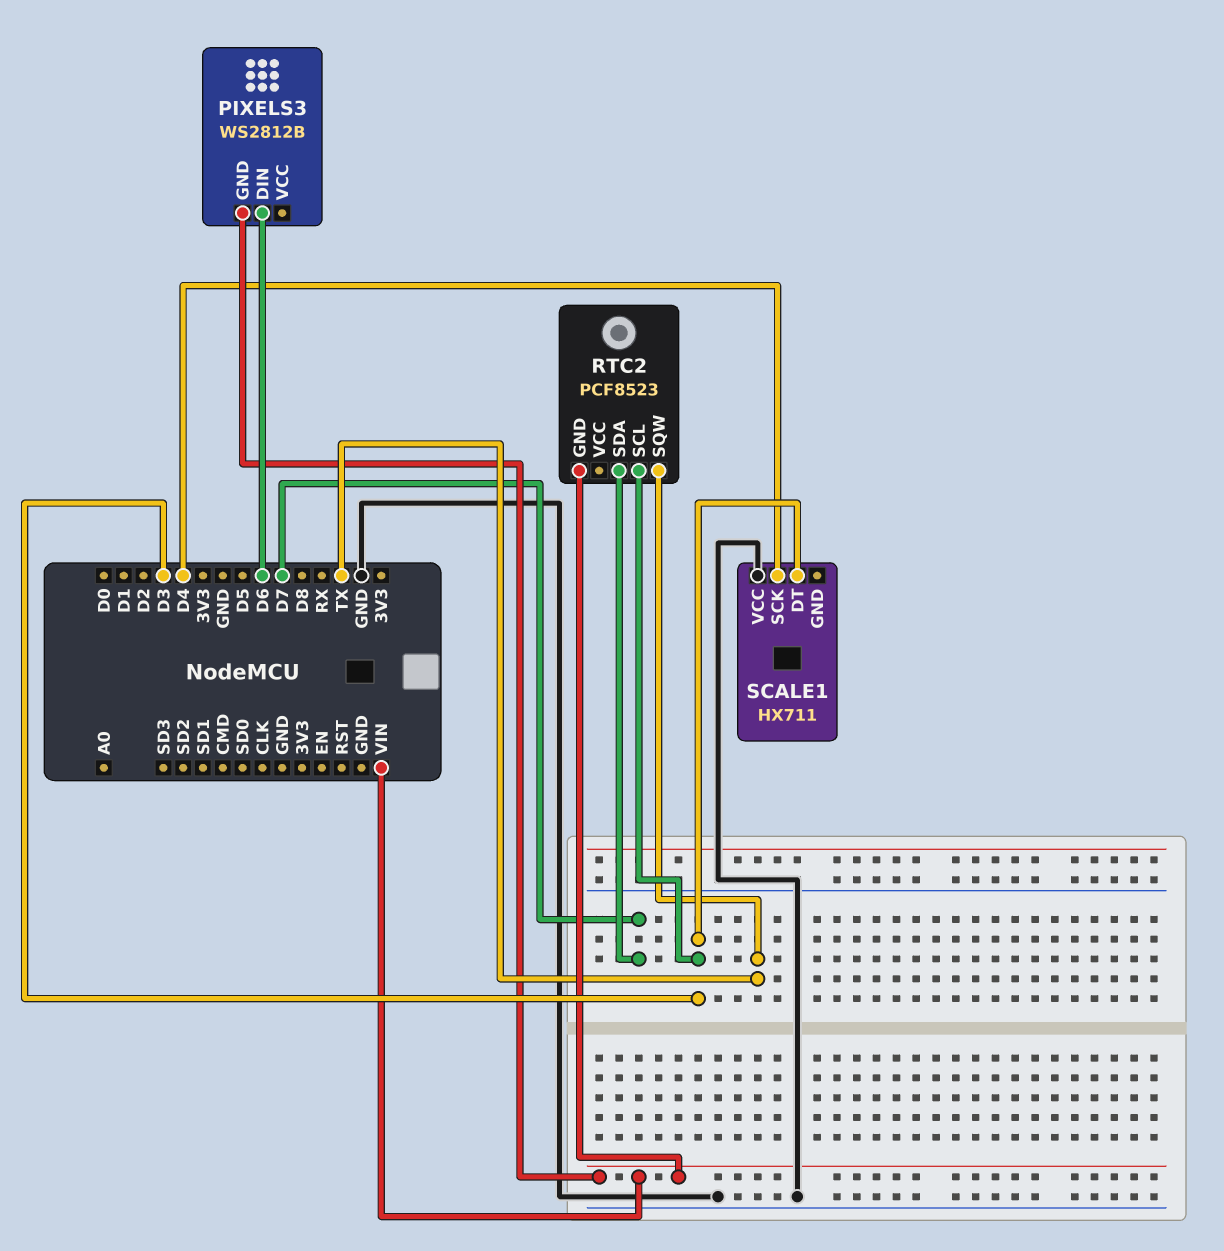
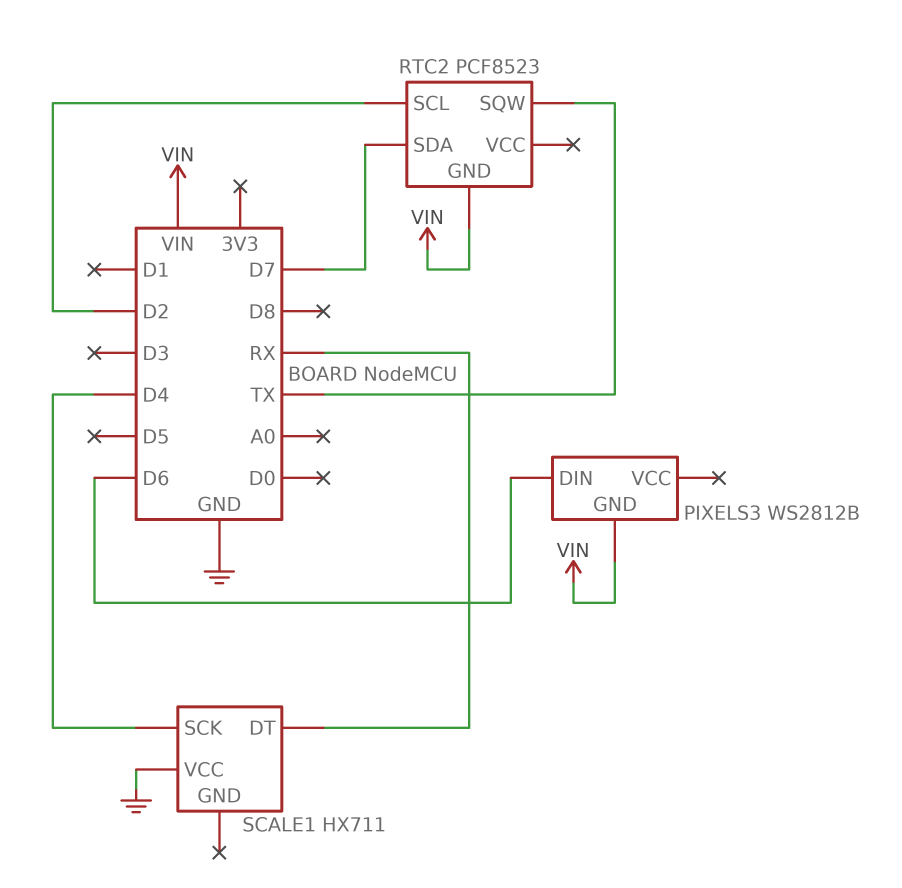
RTC2 pin SCL: D3 -> D2
SCALE1 pin DT: D3 -> RX

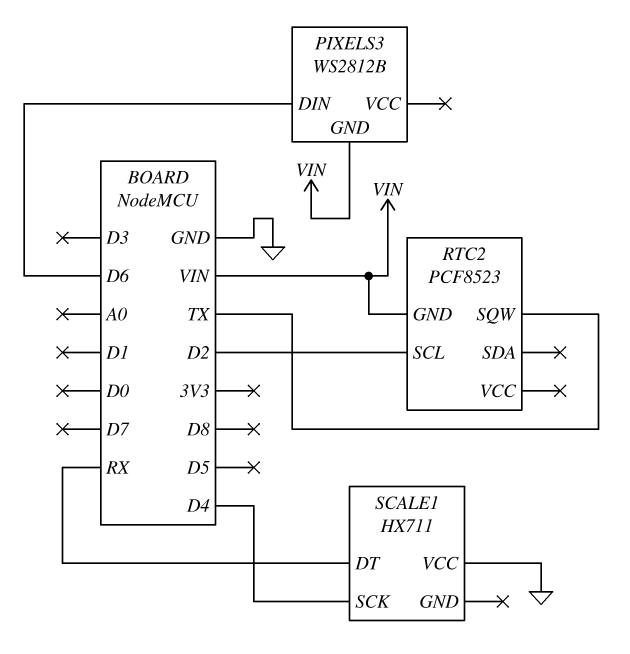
RTC2 pin SDA: D7 -> none

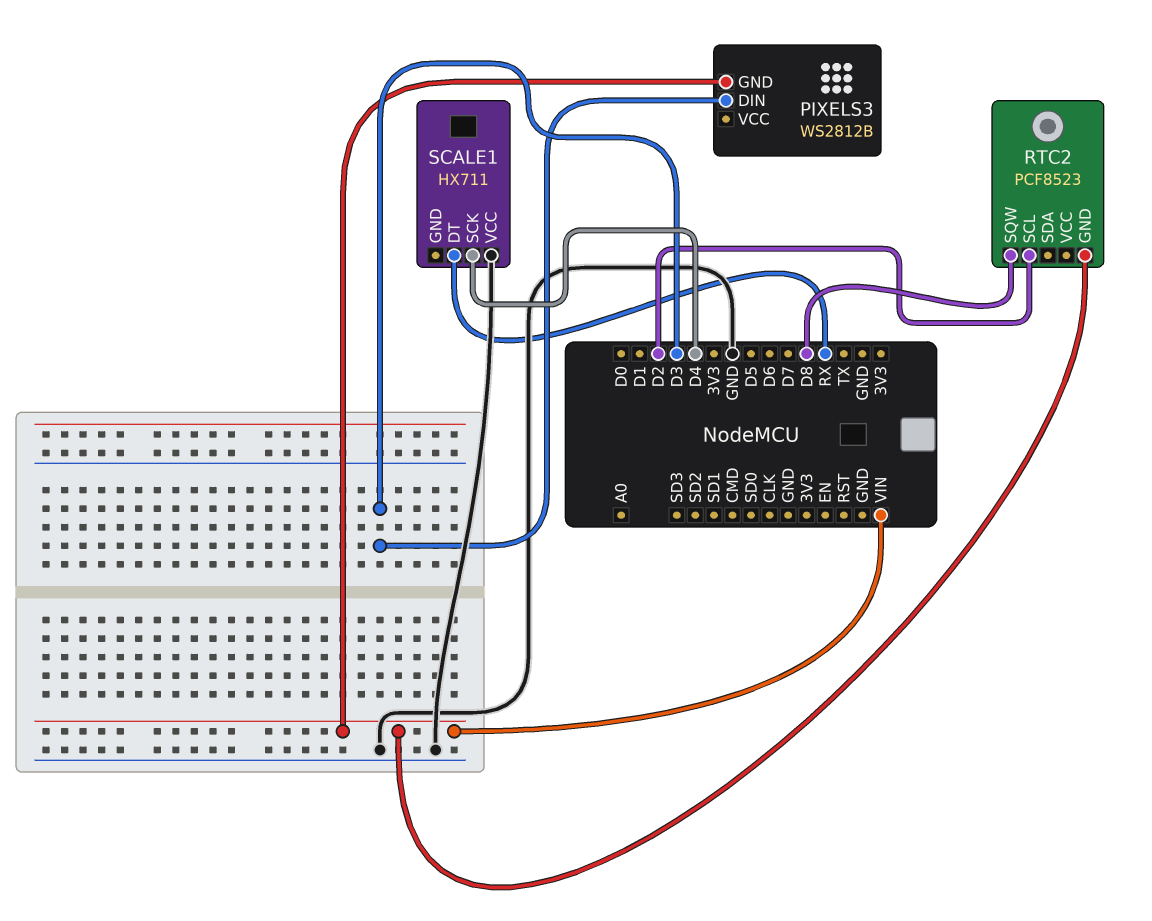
PIXELS3 pin DIN: D6 -> D3
RTC2 pin SQW: TX -> D8

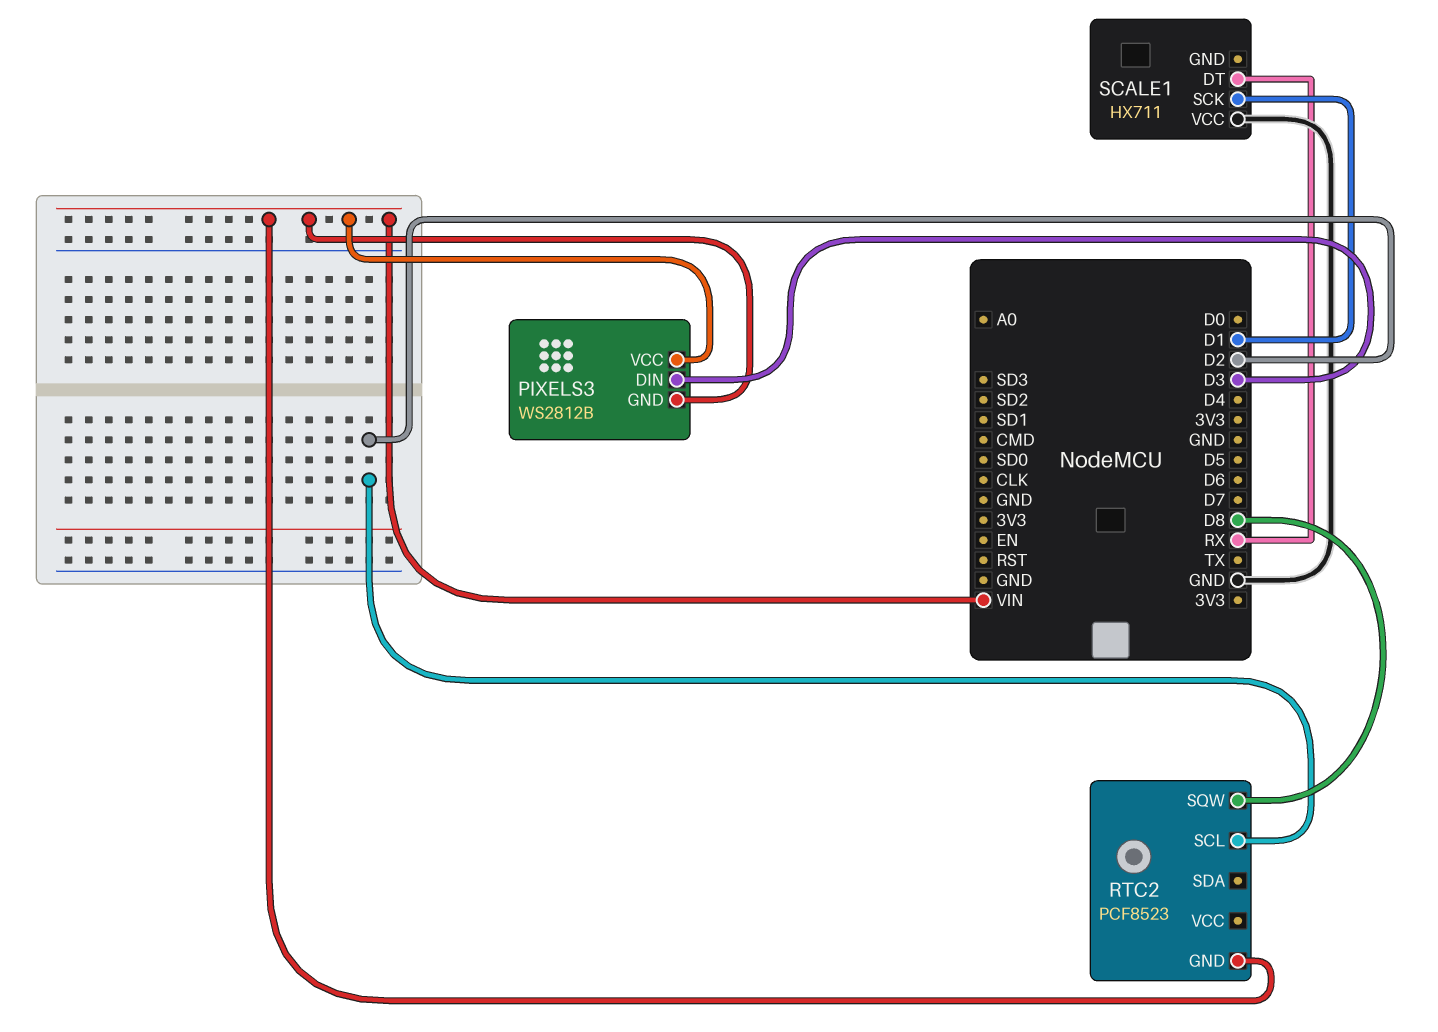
PIXELS3 pin VCC: none -> VIN
SCALE1 pin SCK: D4 -> D1

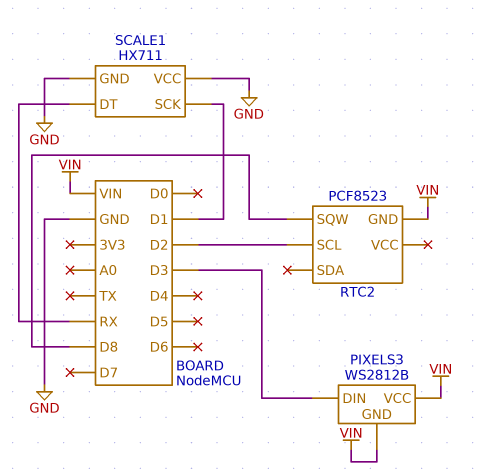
SCALE1 pin GND: none -> GND

